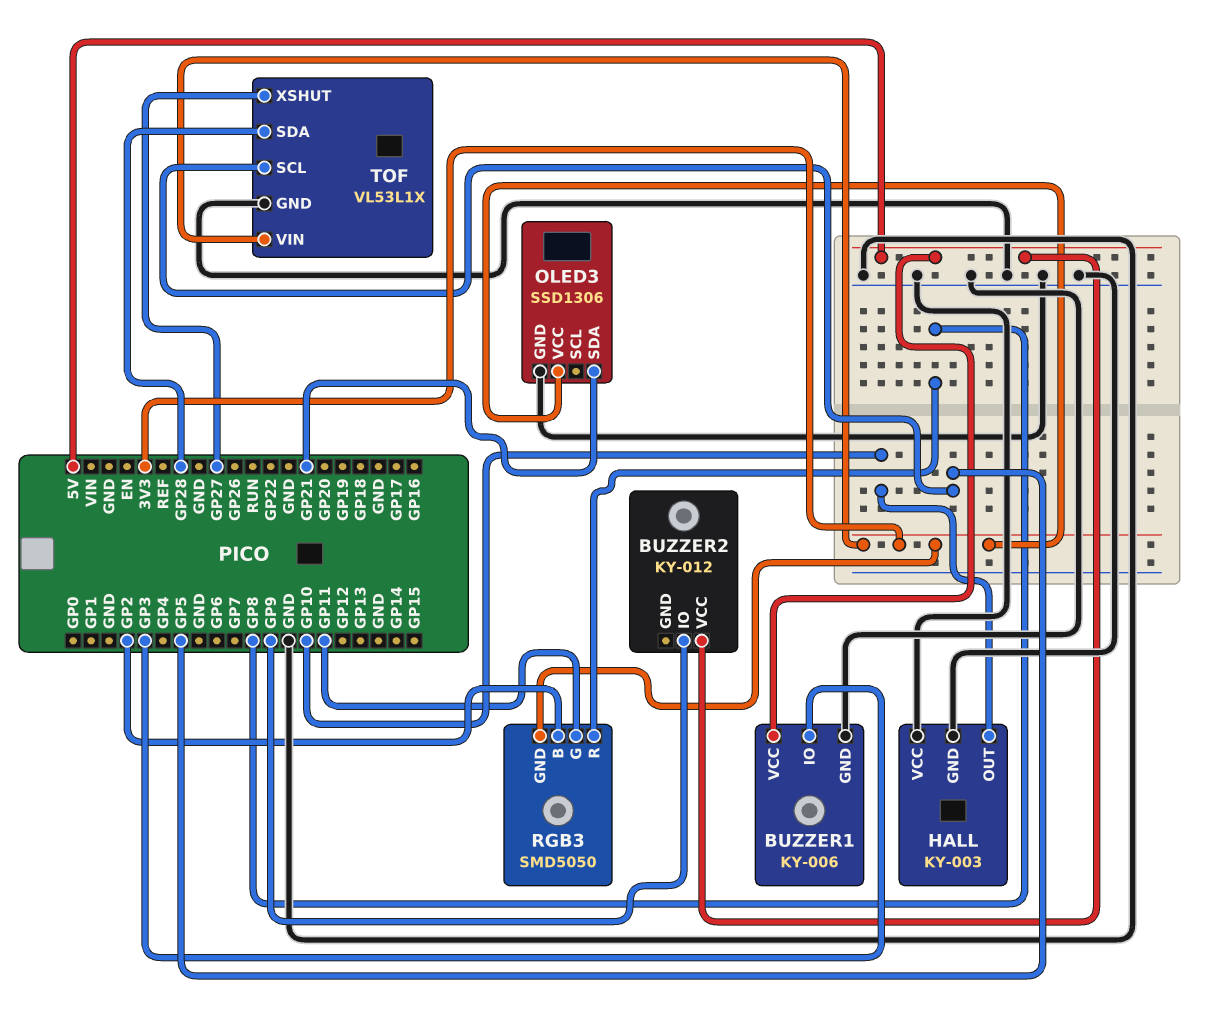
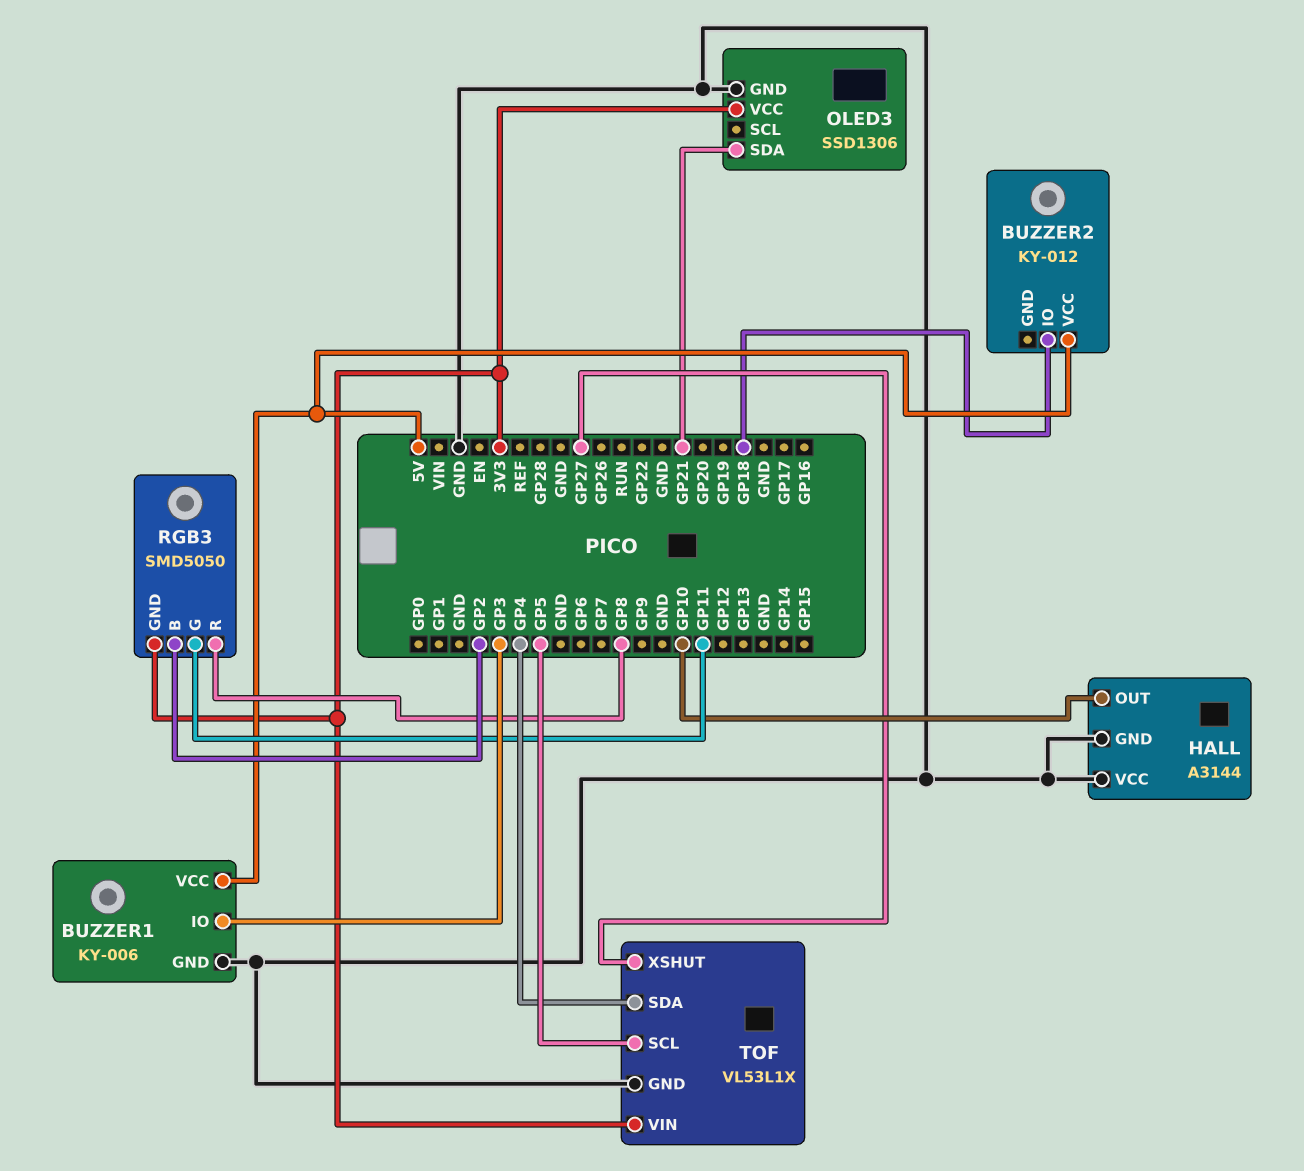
BUZZER2 pin IO: GP9 -> GP18
HALL: KY-003 -> A3144
TOF pin SDA: GP28 -> GP4

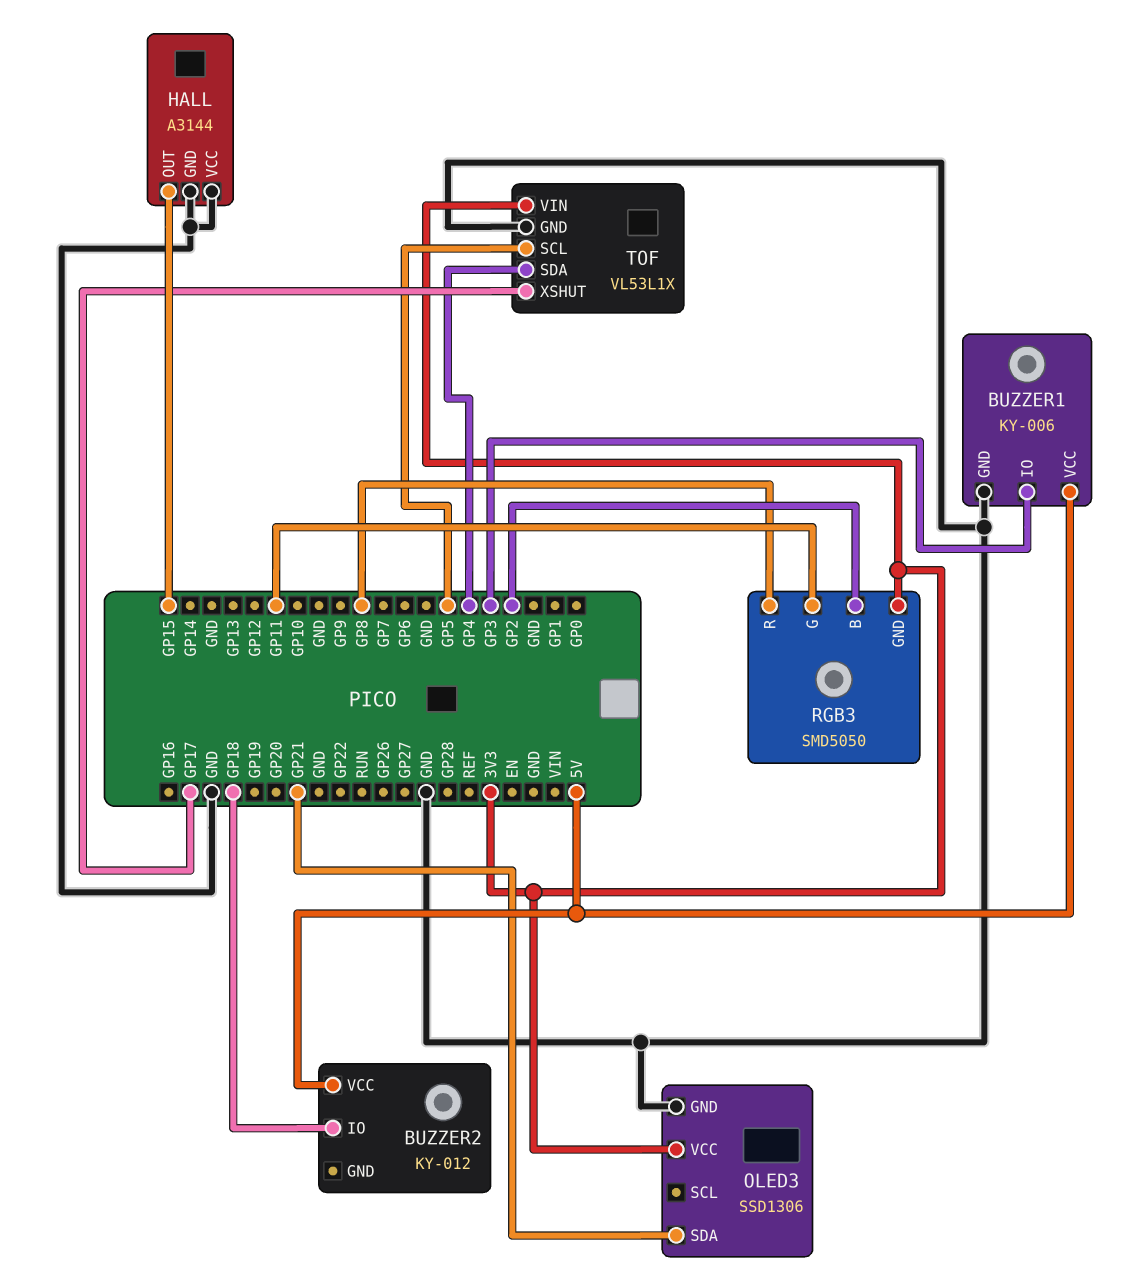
HALL pin OUT: GP10 -> GP15
TOF pin XSHUT: GP27 -> GP17

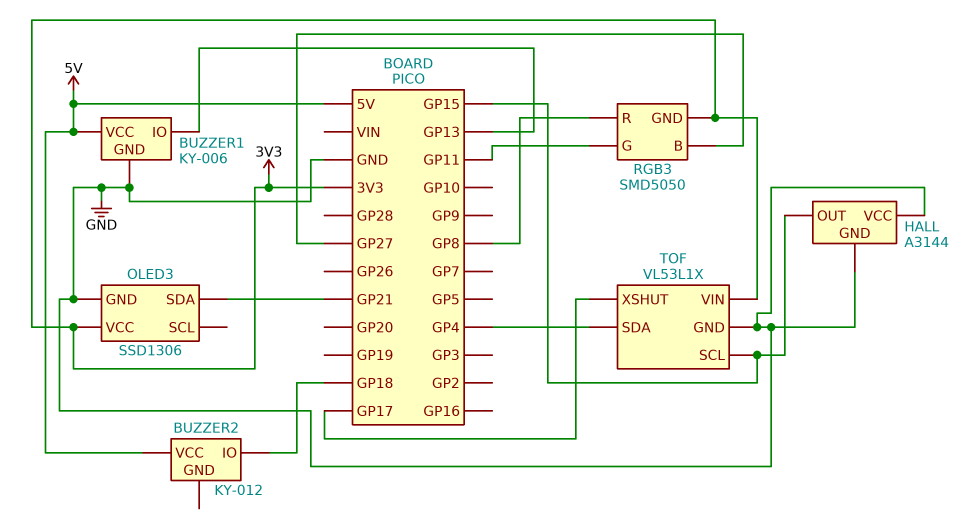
BUZZER1 pin IO: GP3 -> GP13
RGB3 pin B: GP2 -> GP27
TOF pin SCL: GP5 -> GP15

